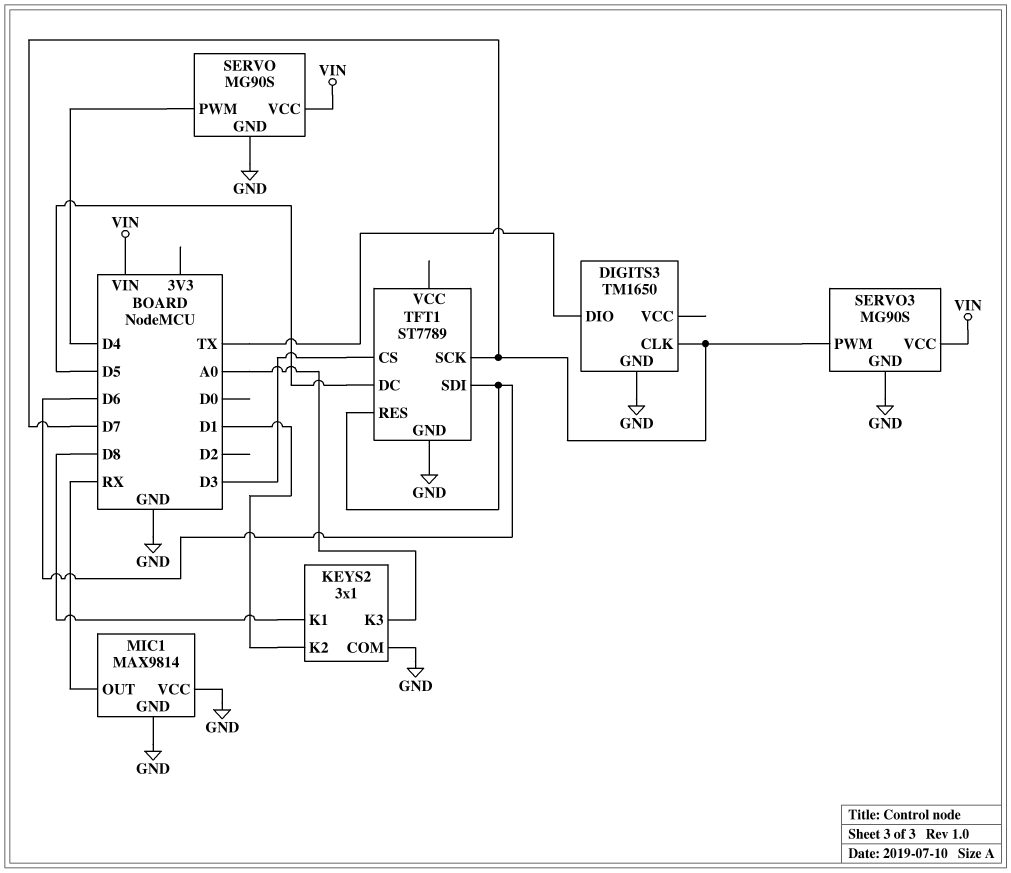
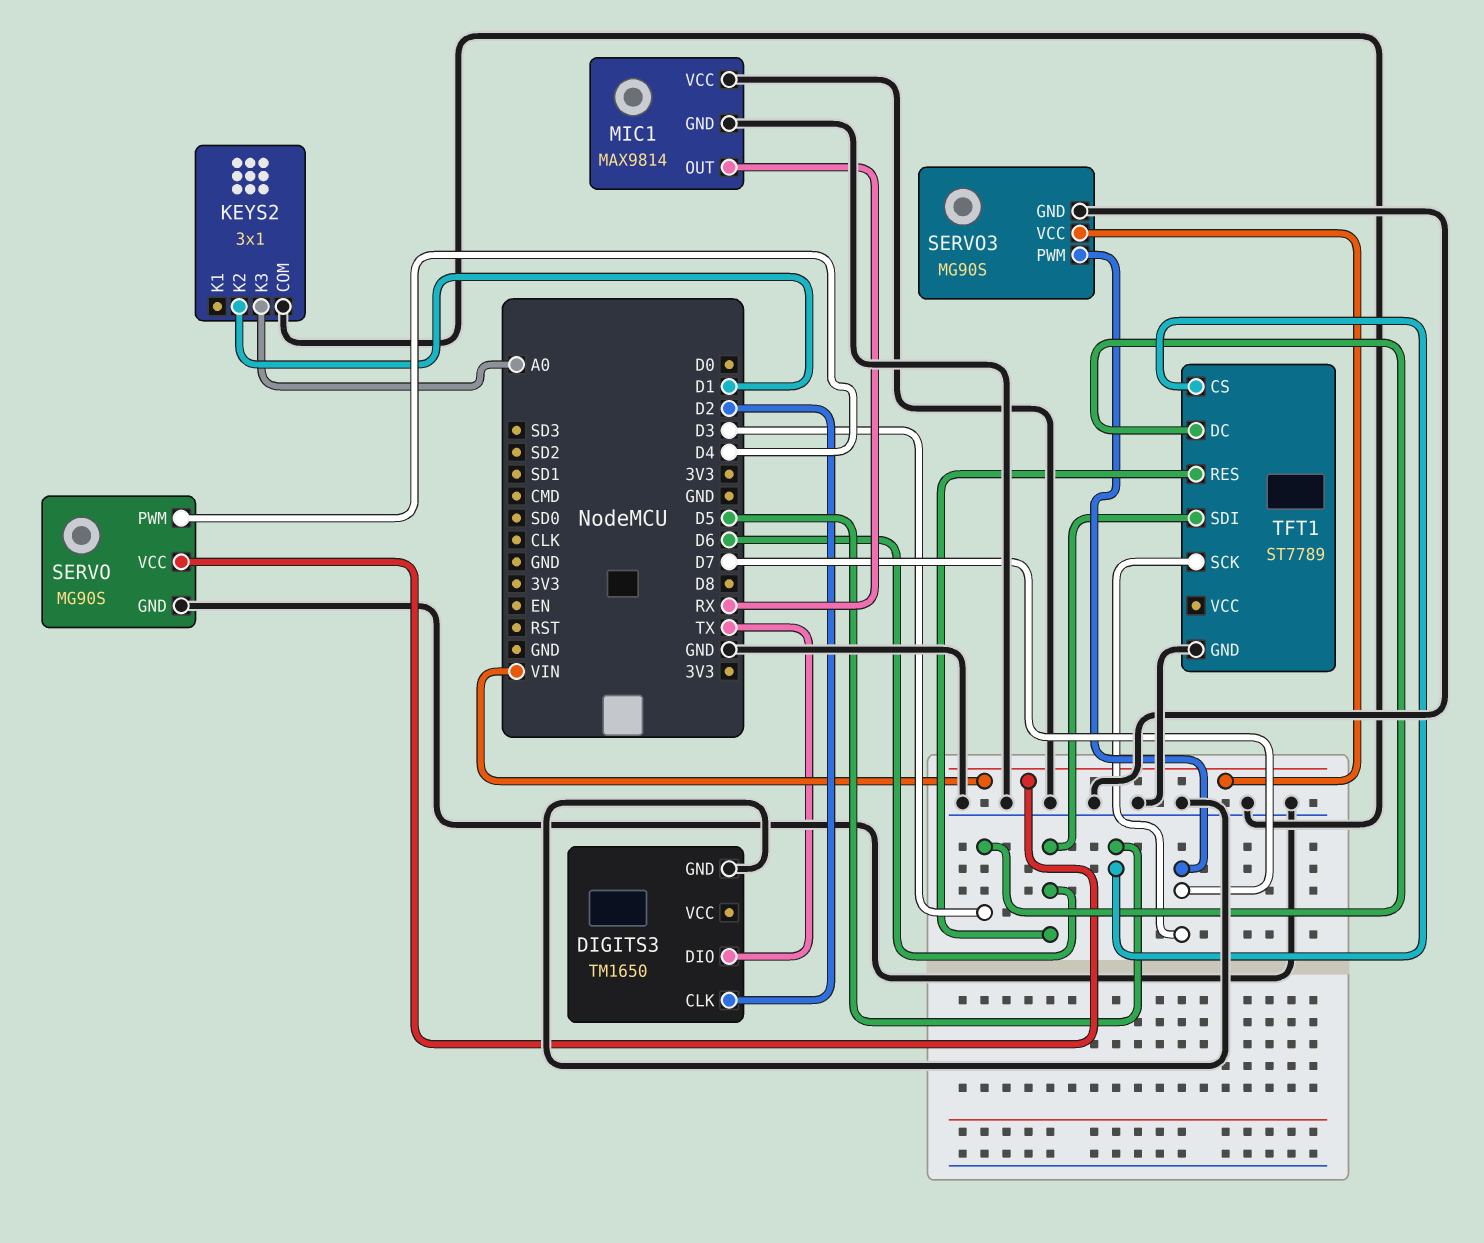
DIGITS3 pin CLK: D7 -> D2
KEYS2 pin K1: D8 -> none
TFT1 pin CS: D3 -> D5
TFT1 pin DC: D5 -> D3

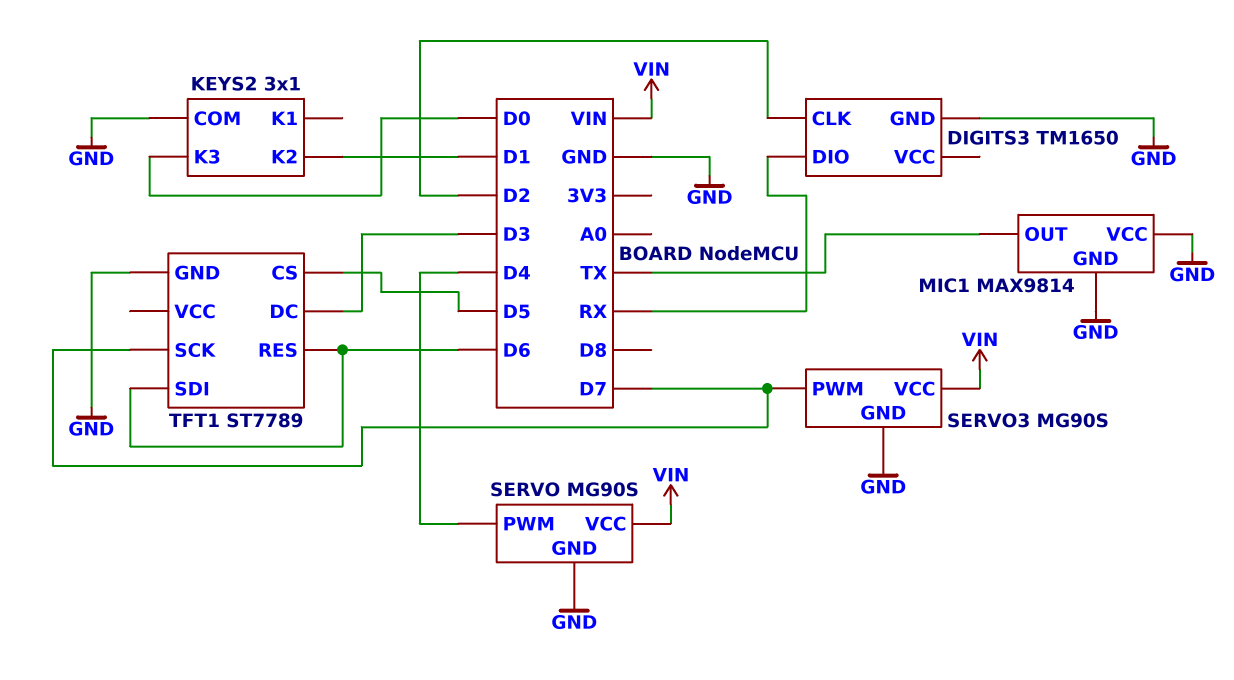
DIGITS3 pin DIO: TX -> RX
KEYS2 pin K3: A0 -> D0
MIC1 pin OUT: RX -> TX

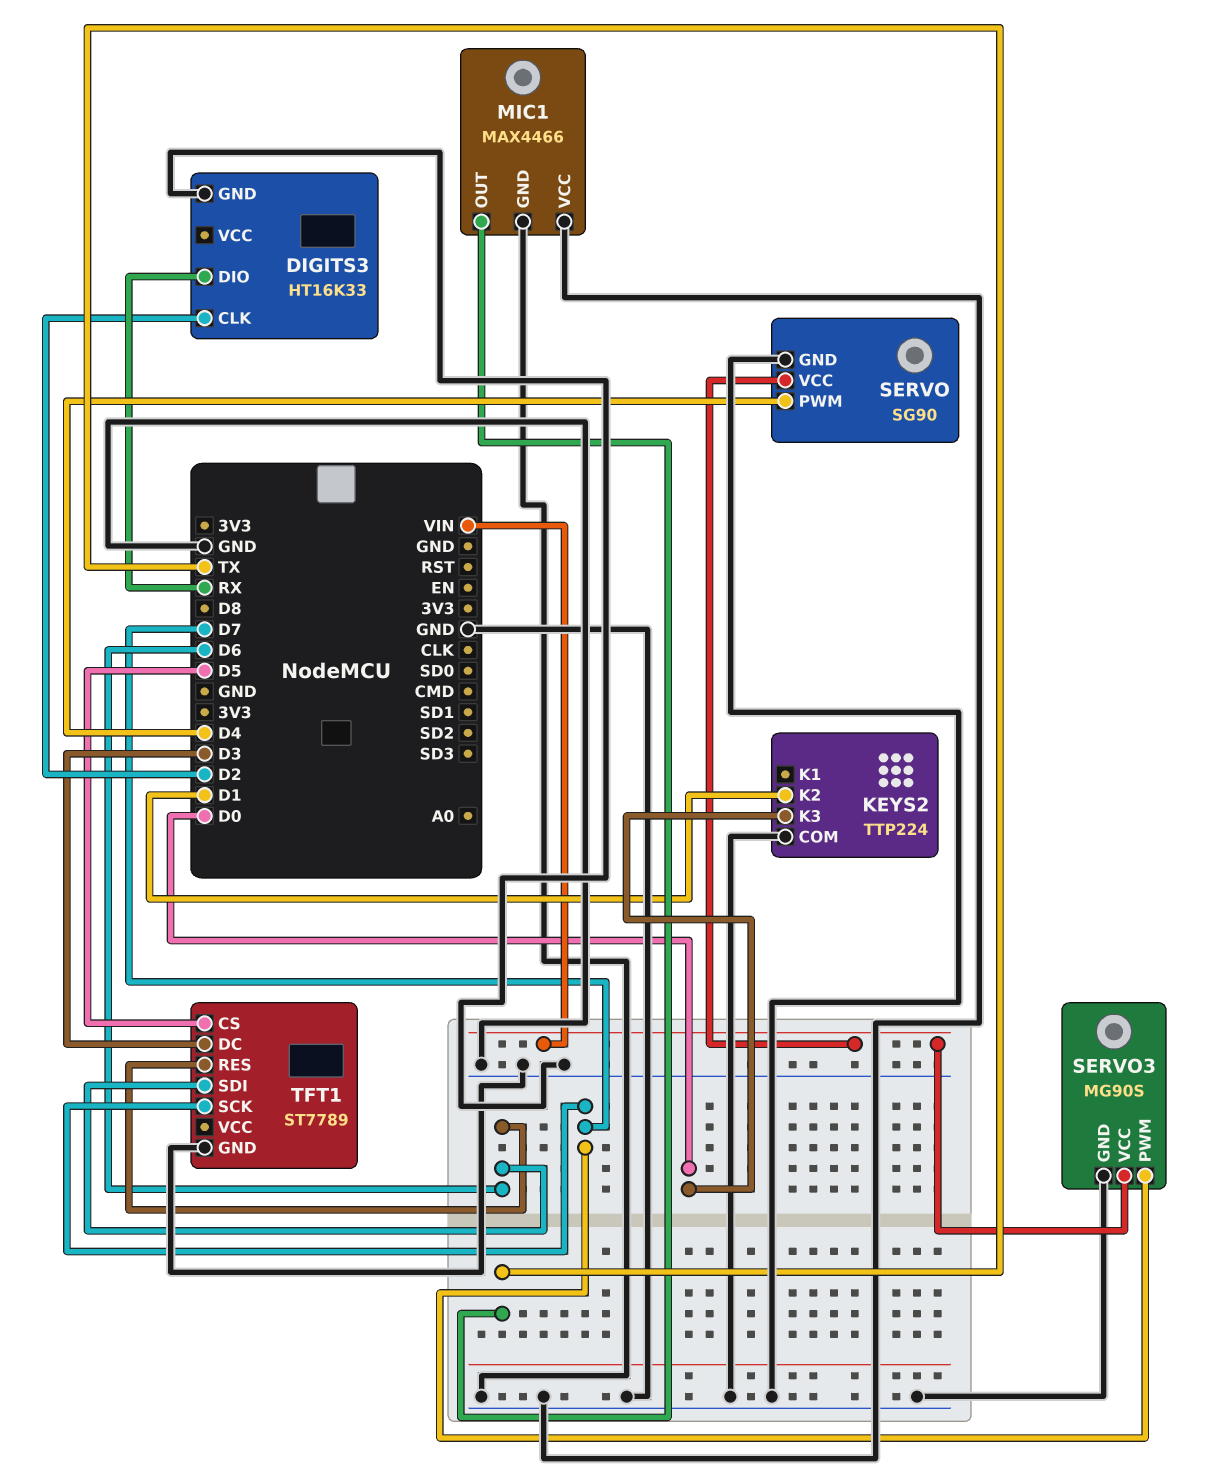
DIGITS3: TM1650 -> HT16K33
KEYS2: 3x1 -> TTP224
MIC1: MAX9814 -> MAX4466
SERVO: MG90S -> SG90

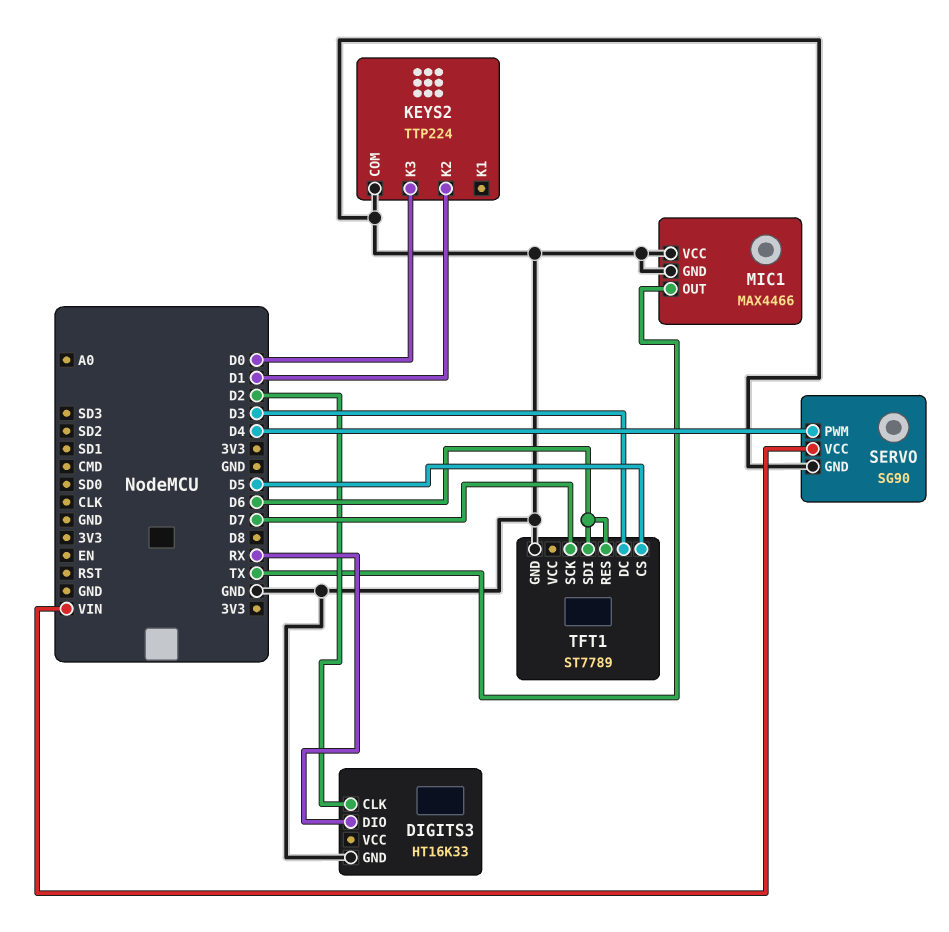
SERVO3: MG90S -> none
SERVO3 pin GND: GND -> none
SERVO3 pin PWM: D7 -> none
SERVO3 pin VCC: VIN -> none

